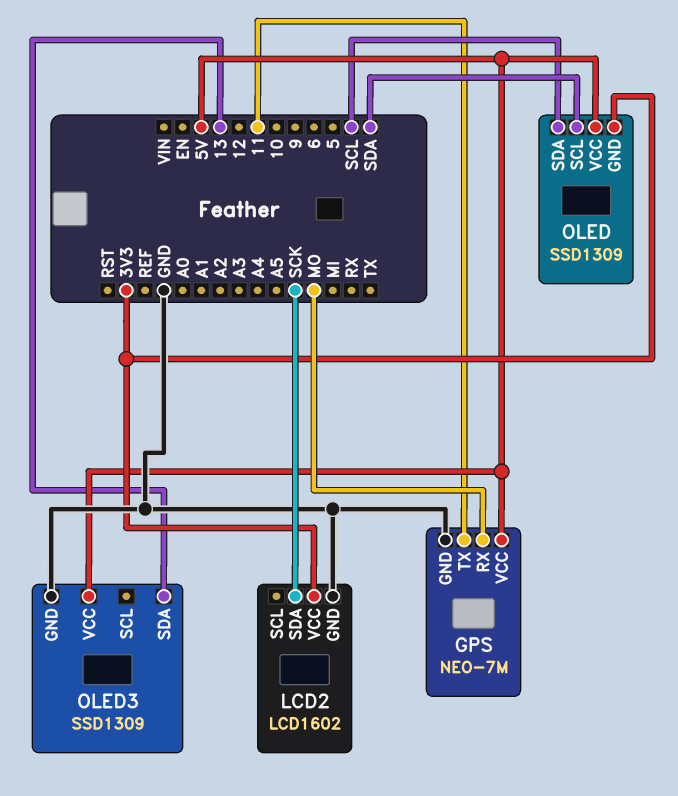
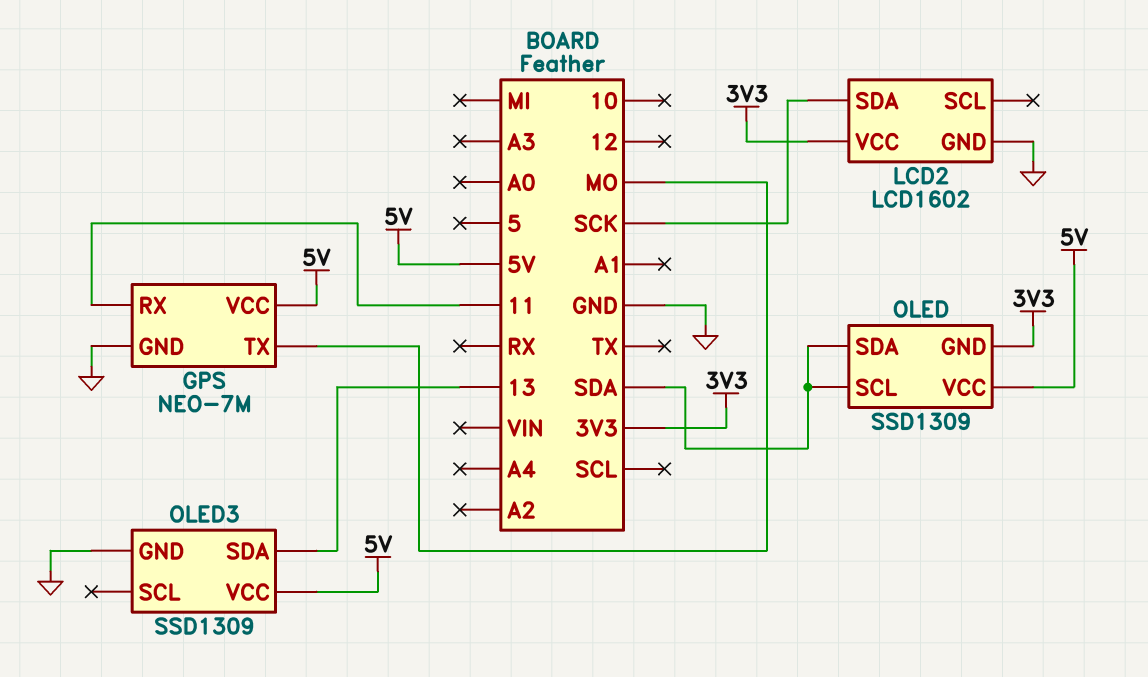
GPS pin RX: MO -> 11
GPS pin TX: 11 -> MO
OLED pin SDA: SCL -> SDA

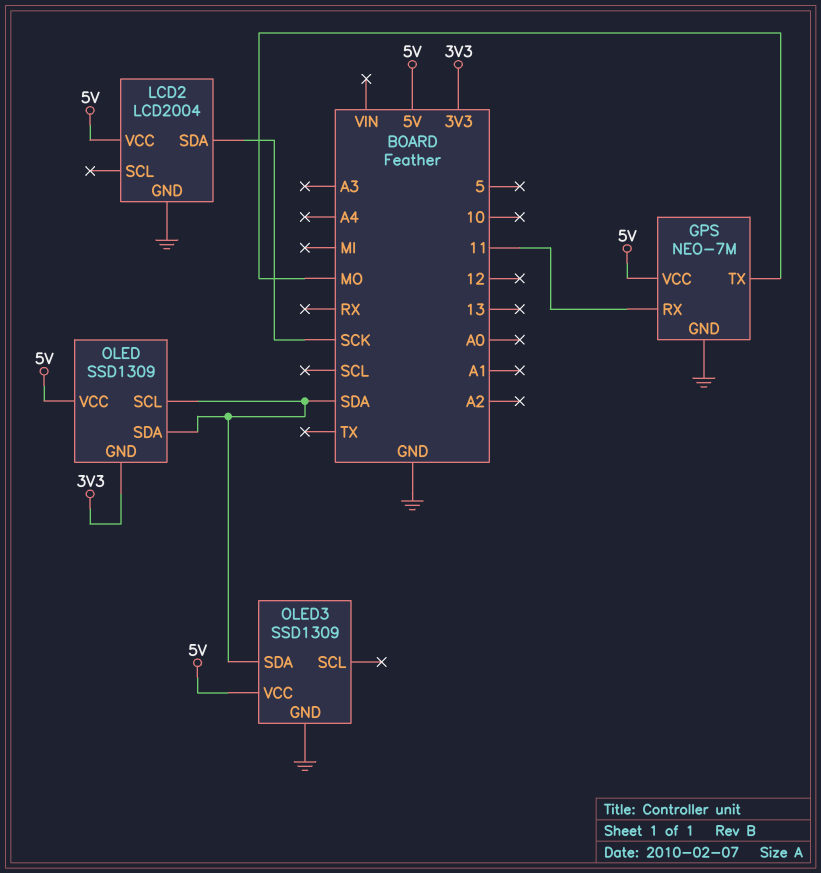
LCD2: LCD1602 -> LCD2004
LCD2 pin VCC: 3V3 -> 5V
OLED3 pin SDA: 13 -> SDA

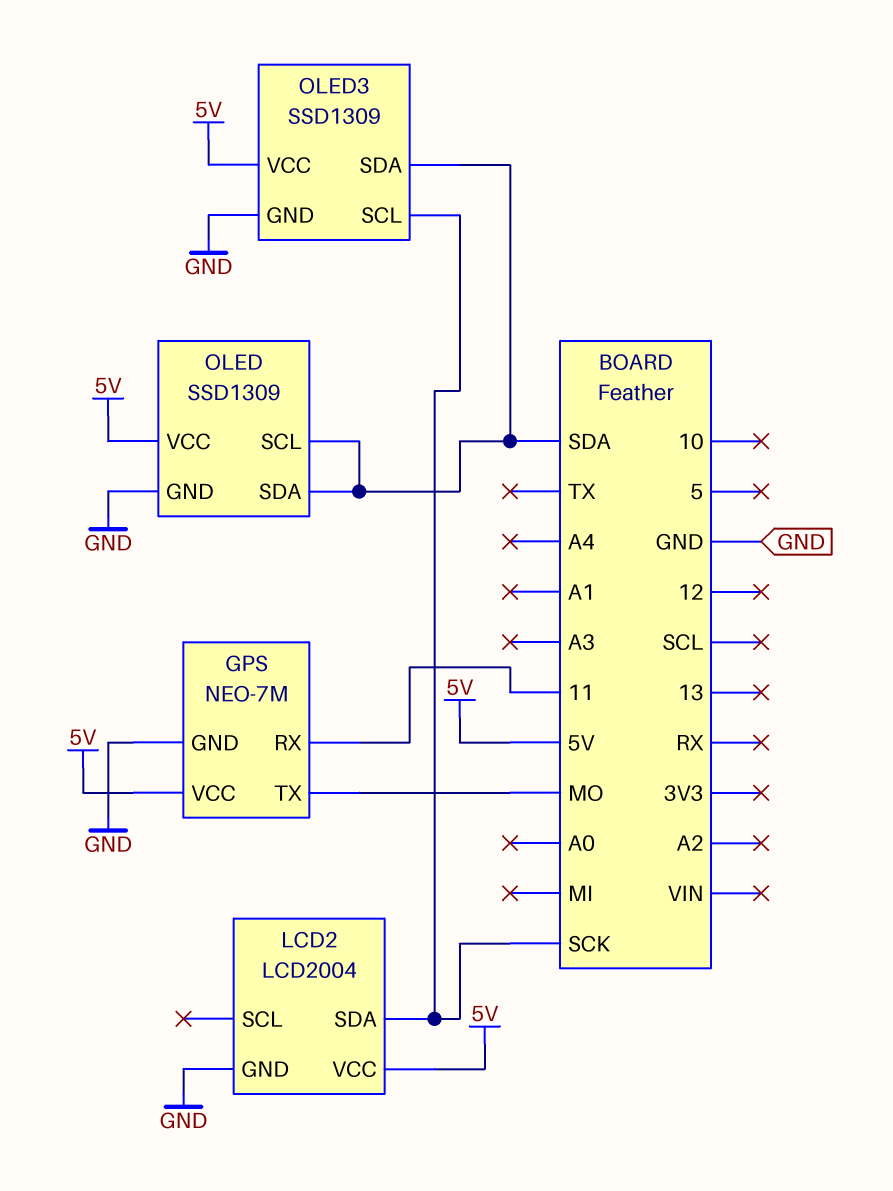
OLED pin GND: 3V3 -> GND
OLED3 pin SCL: none -> SCK

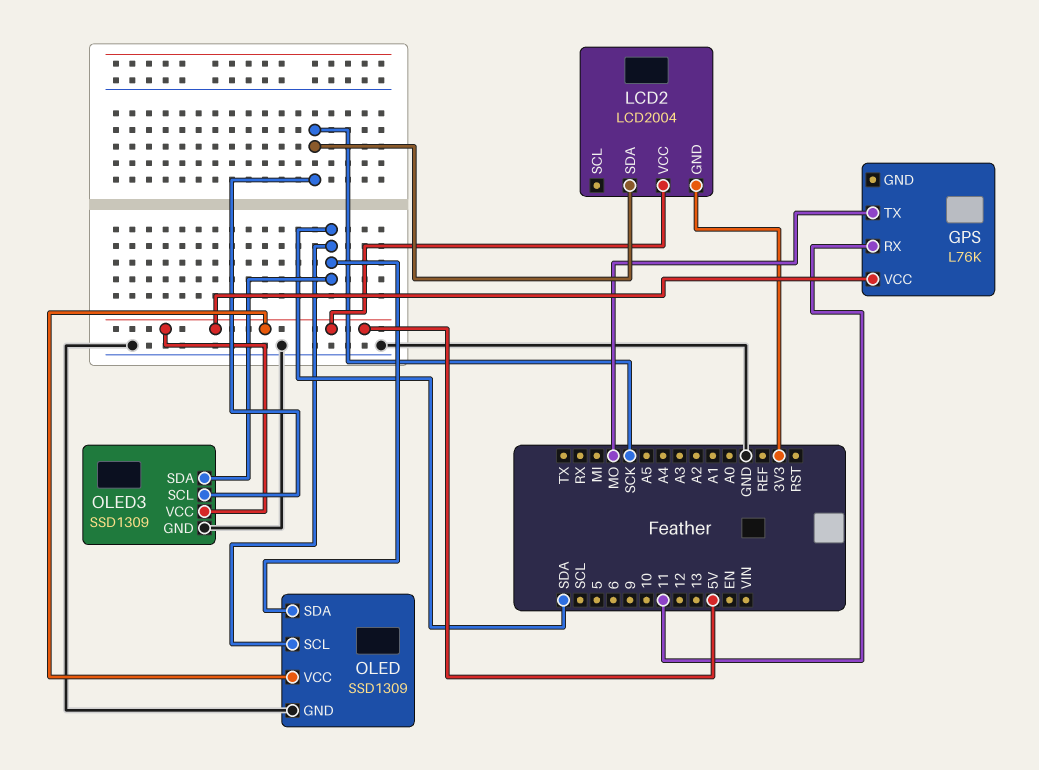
GPS: NEO-7M -> L76K
GPS pin GND: GND -> none
LCD2 pin GND: GND -> 3V3

